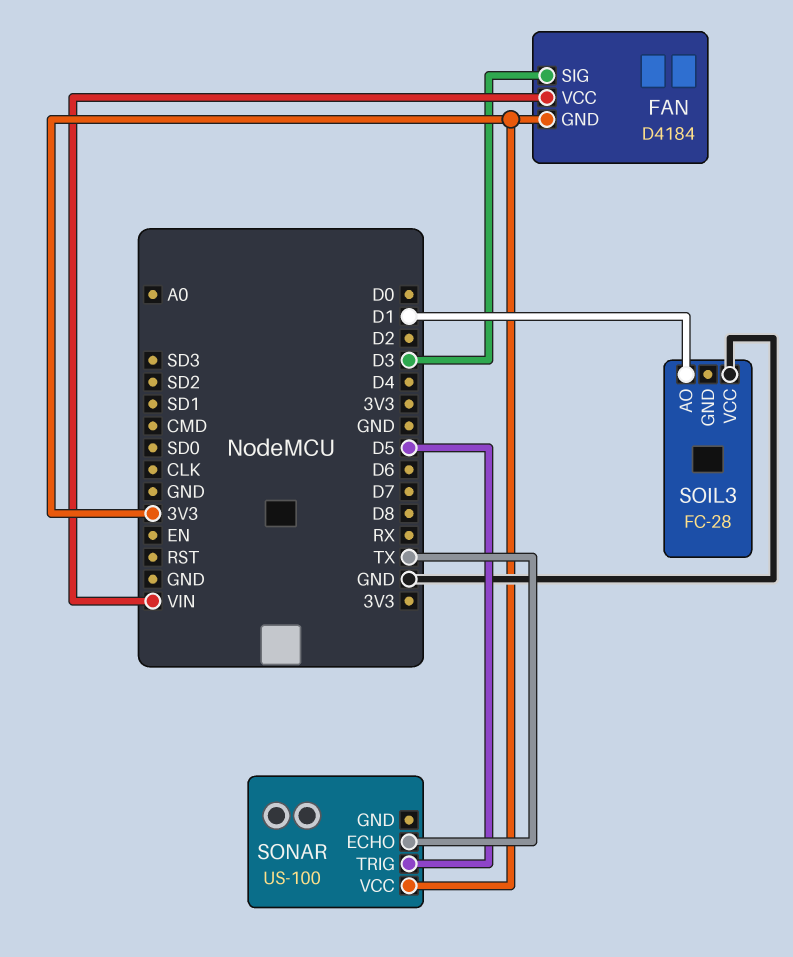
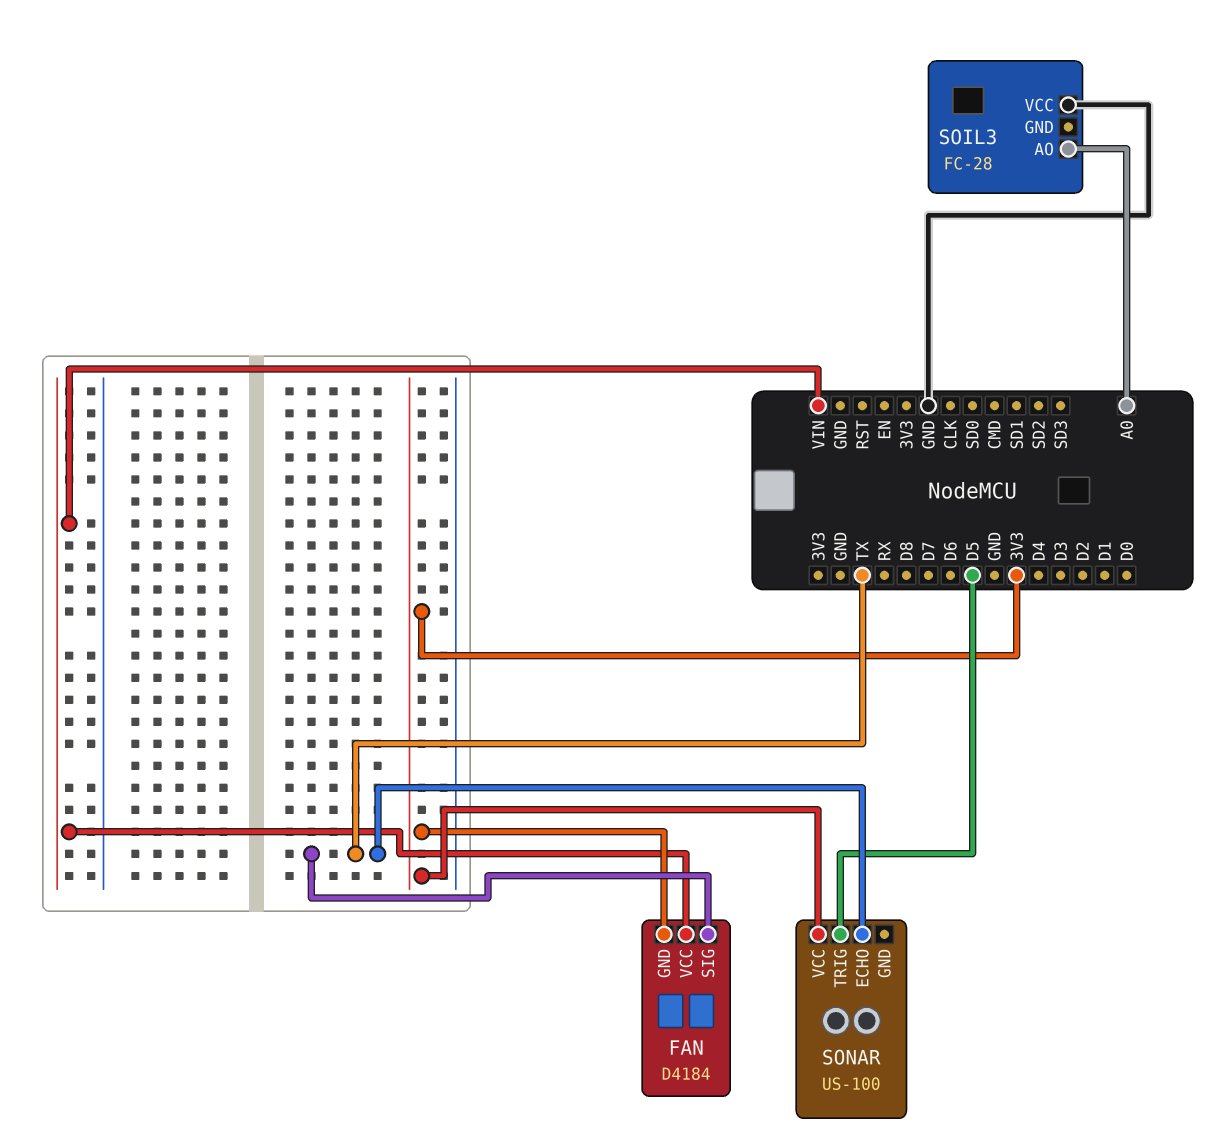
FAN pin SIG: D3 -> TX
SOIL3 pin AO: D1 -> A0

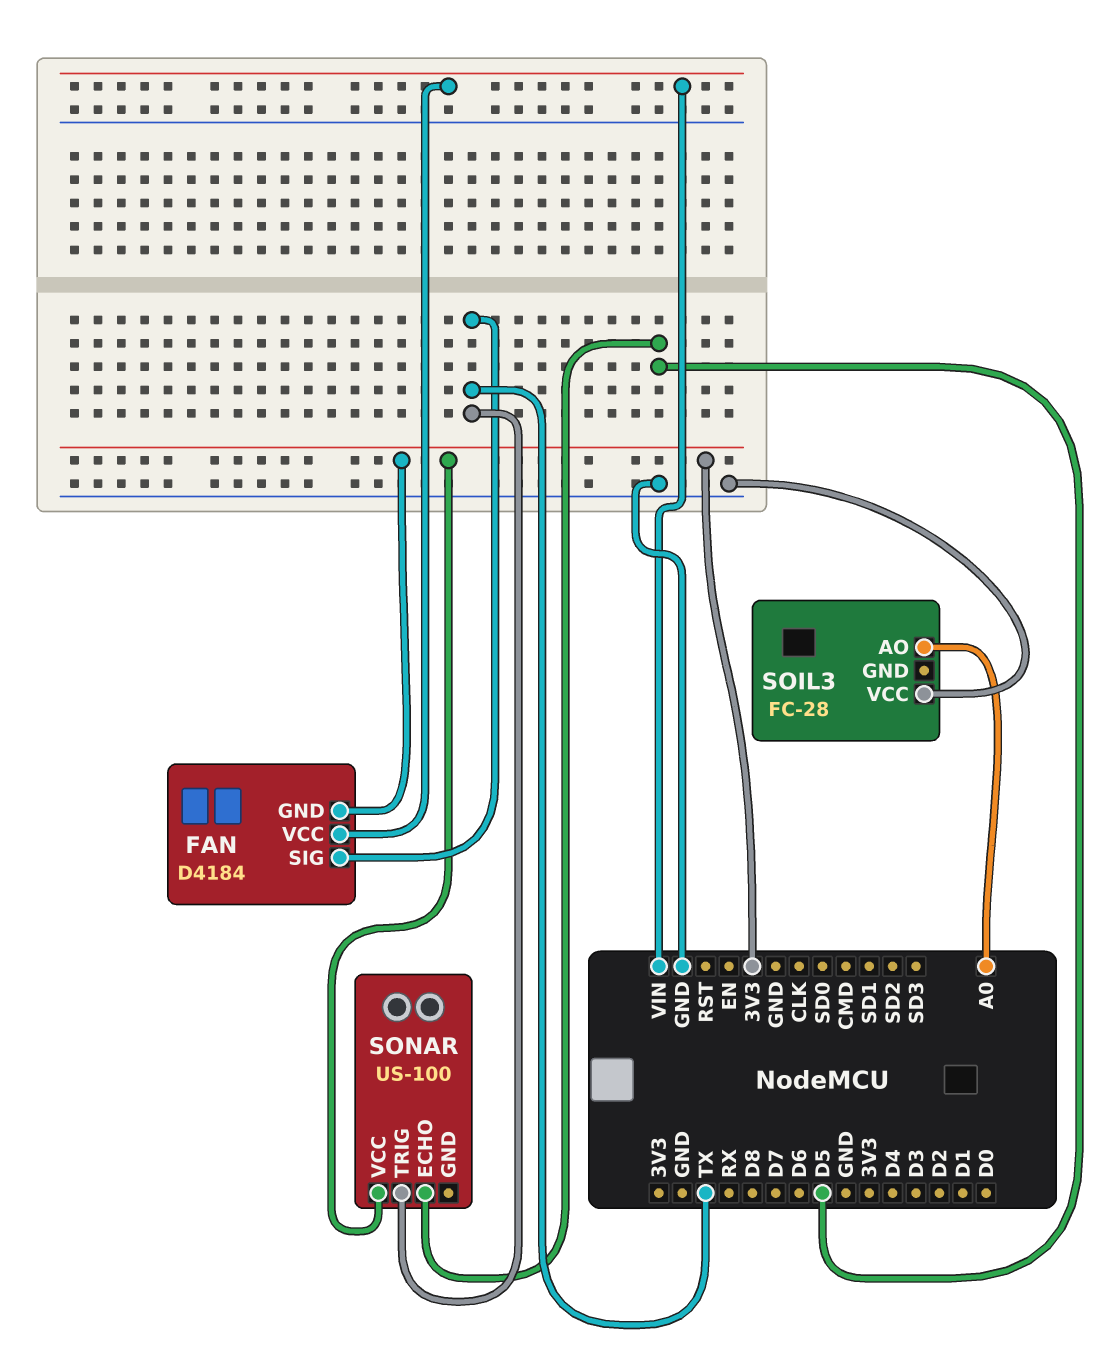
SONAR pin ECHO: TX -> D5
SONAR pin TRIG: D5 -> TX

